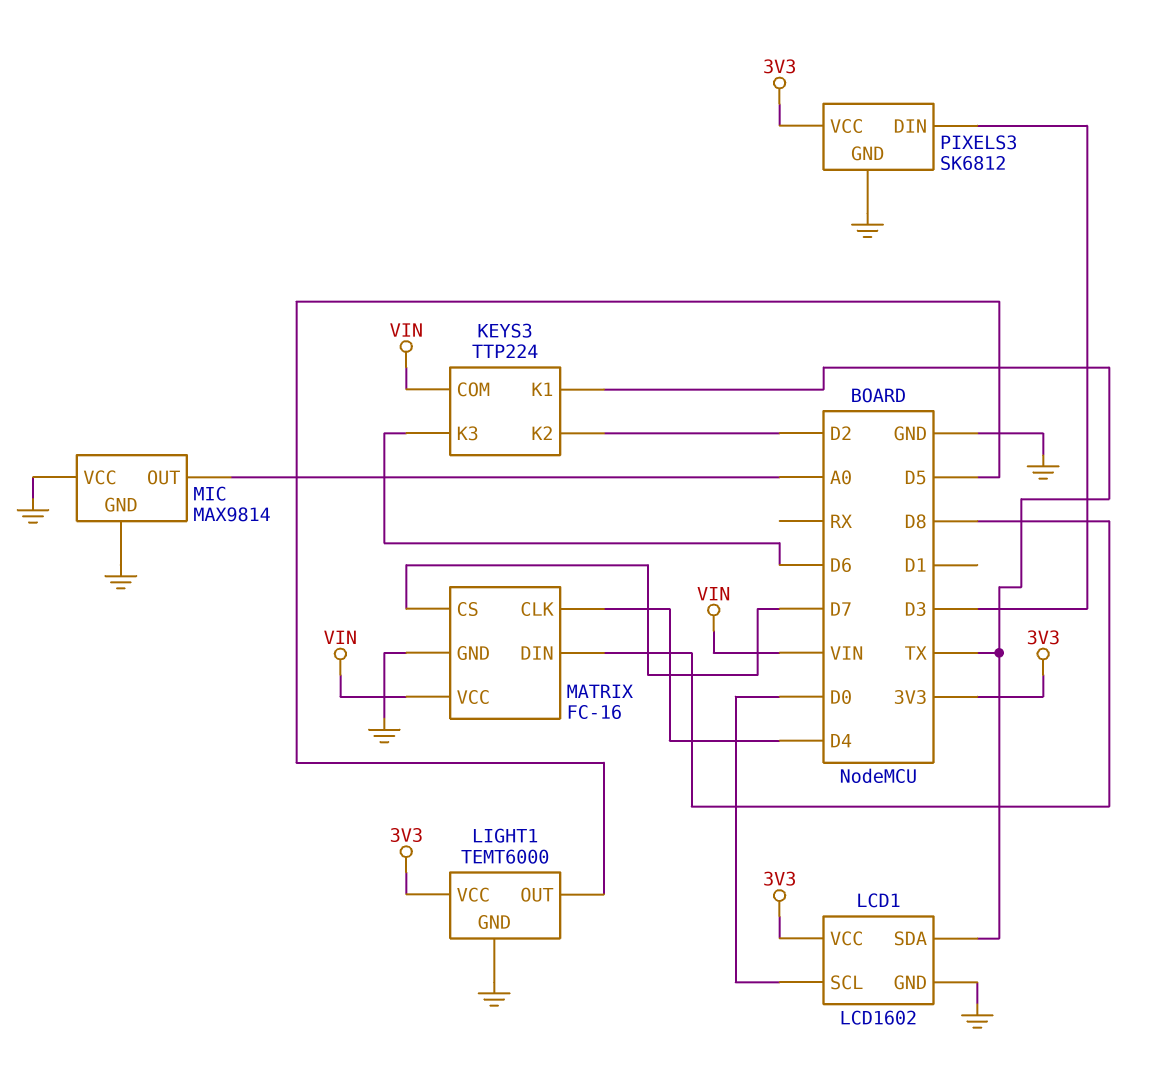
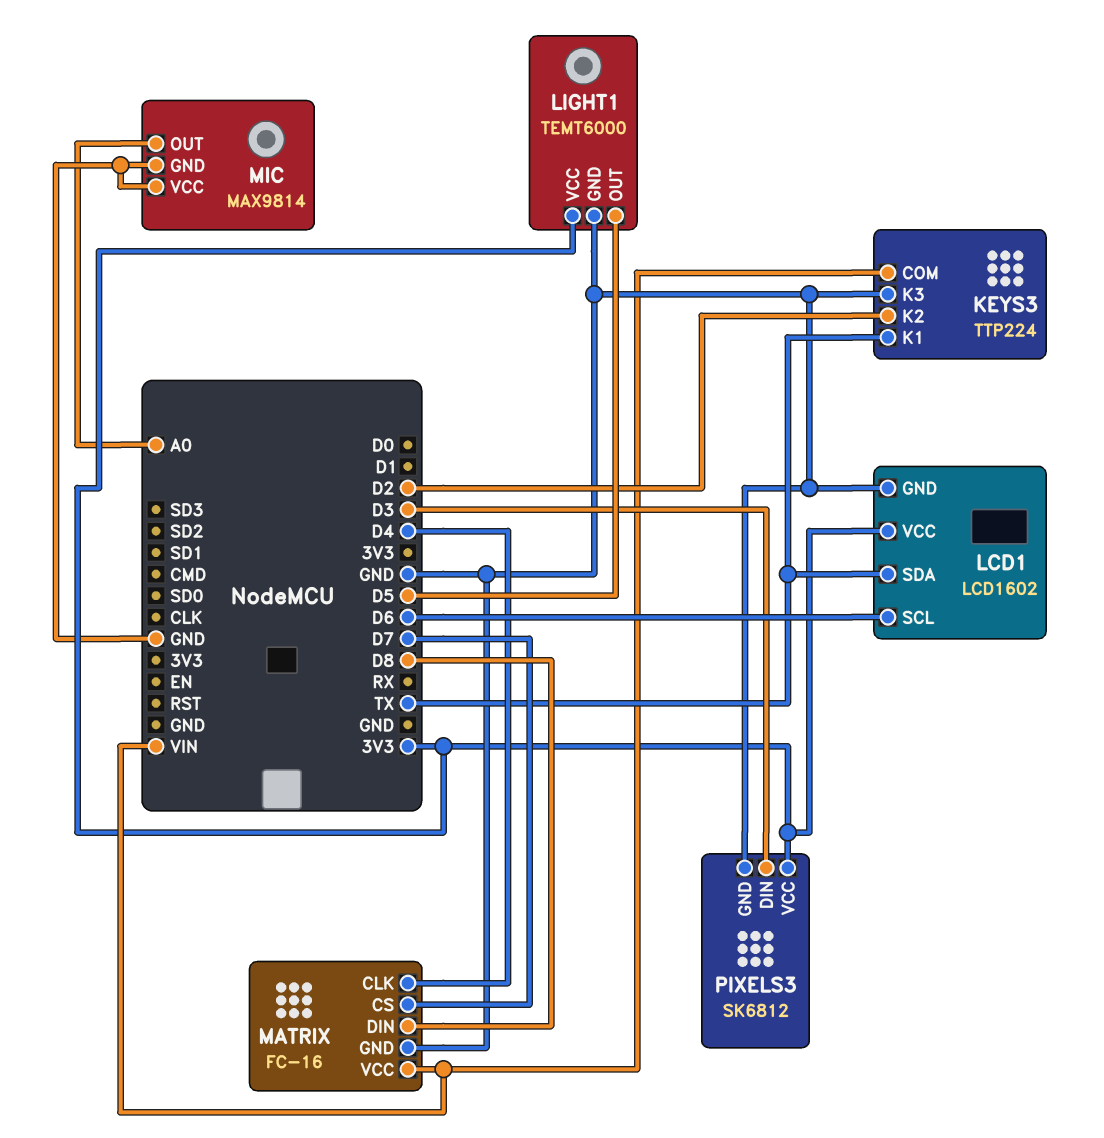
KEYS3 pin K3: D6 -> GND
LCD1 pin SCL: D0 -> D6

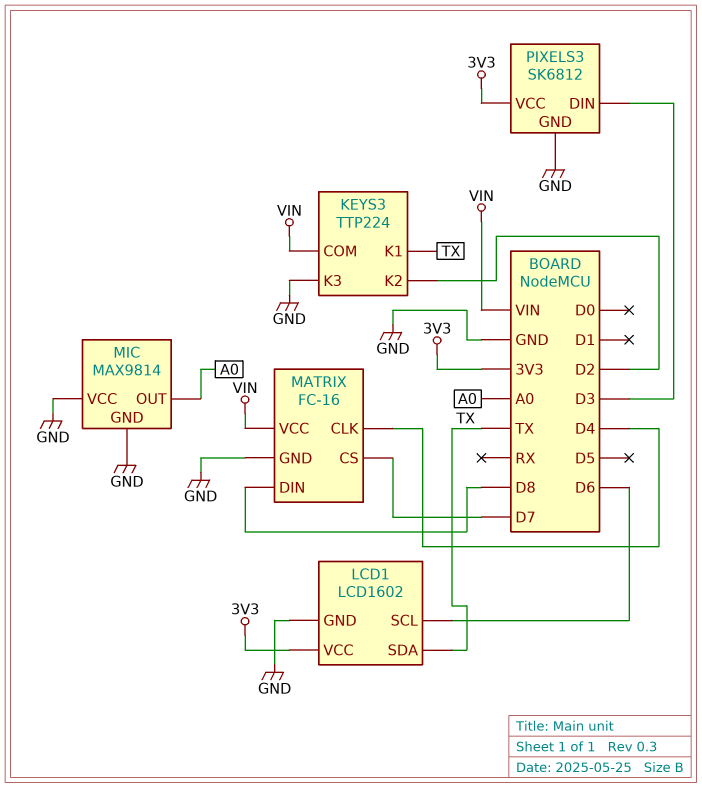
LIGHT1: TEMT6000 -> none
LIGHT1 pin GND: GND -> none
LIGHT1 pin OUT: D5 -> none
LIGHT1 pin VCC: 3V3 -> none

